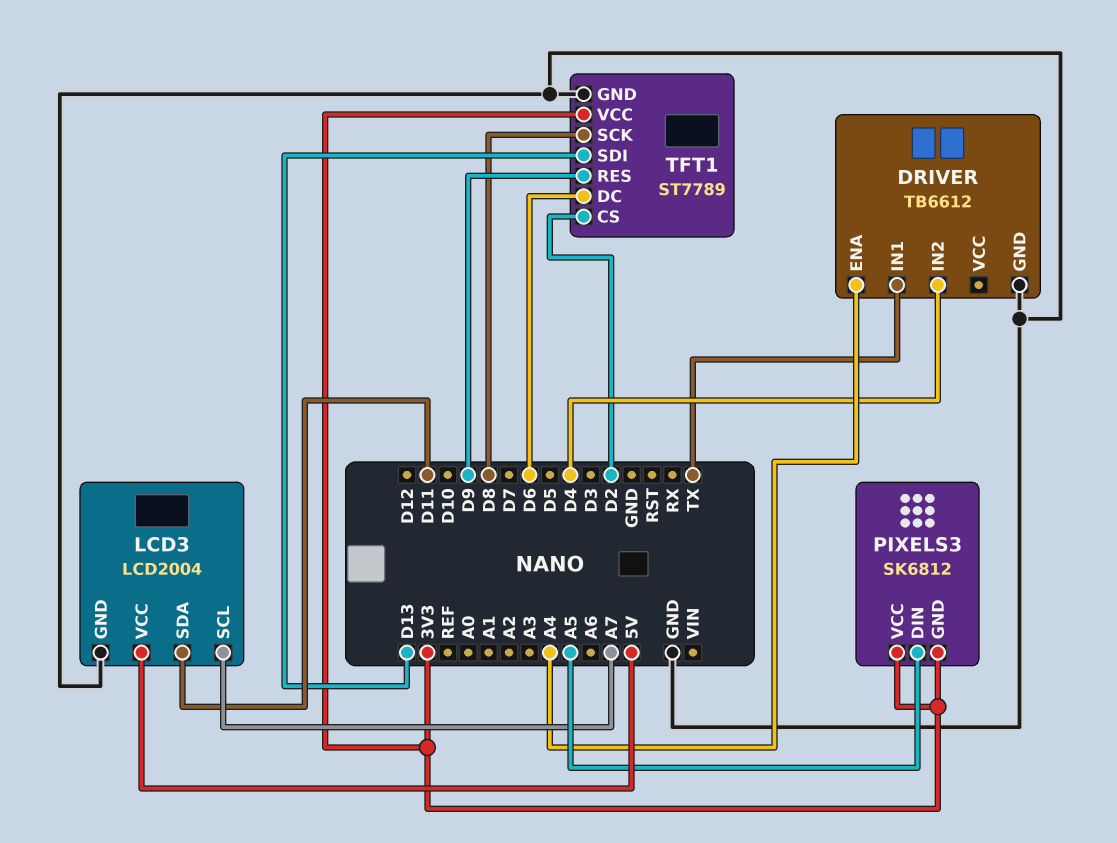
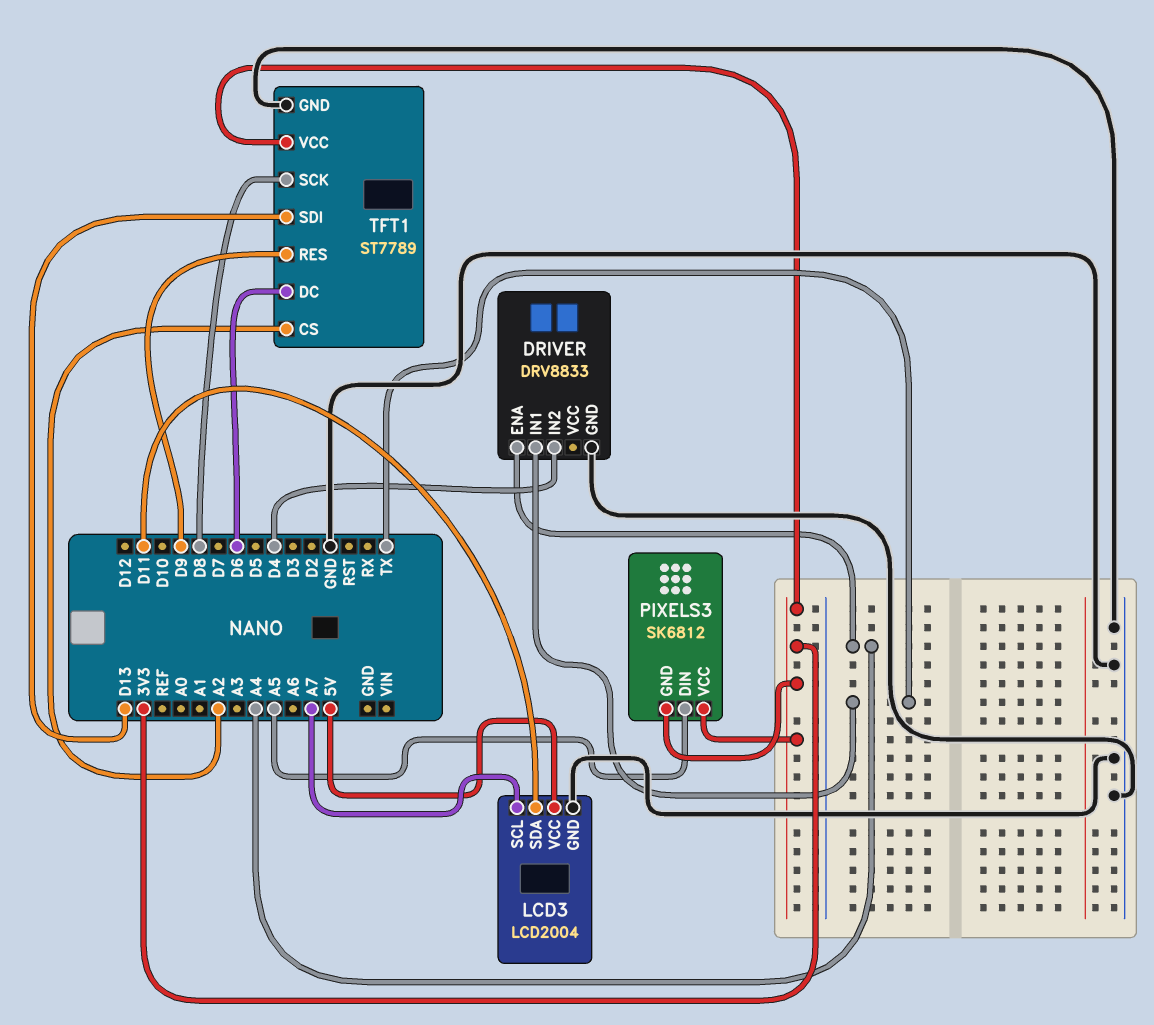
DRIVER: TB6612 -> DRV8833
TFT1 pin CS: D2 -> A2

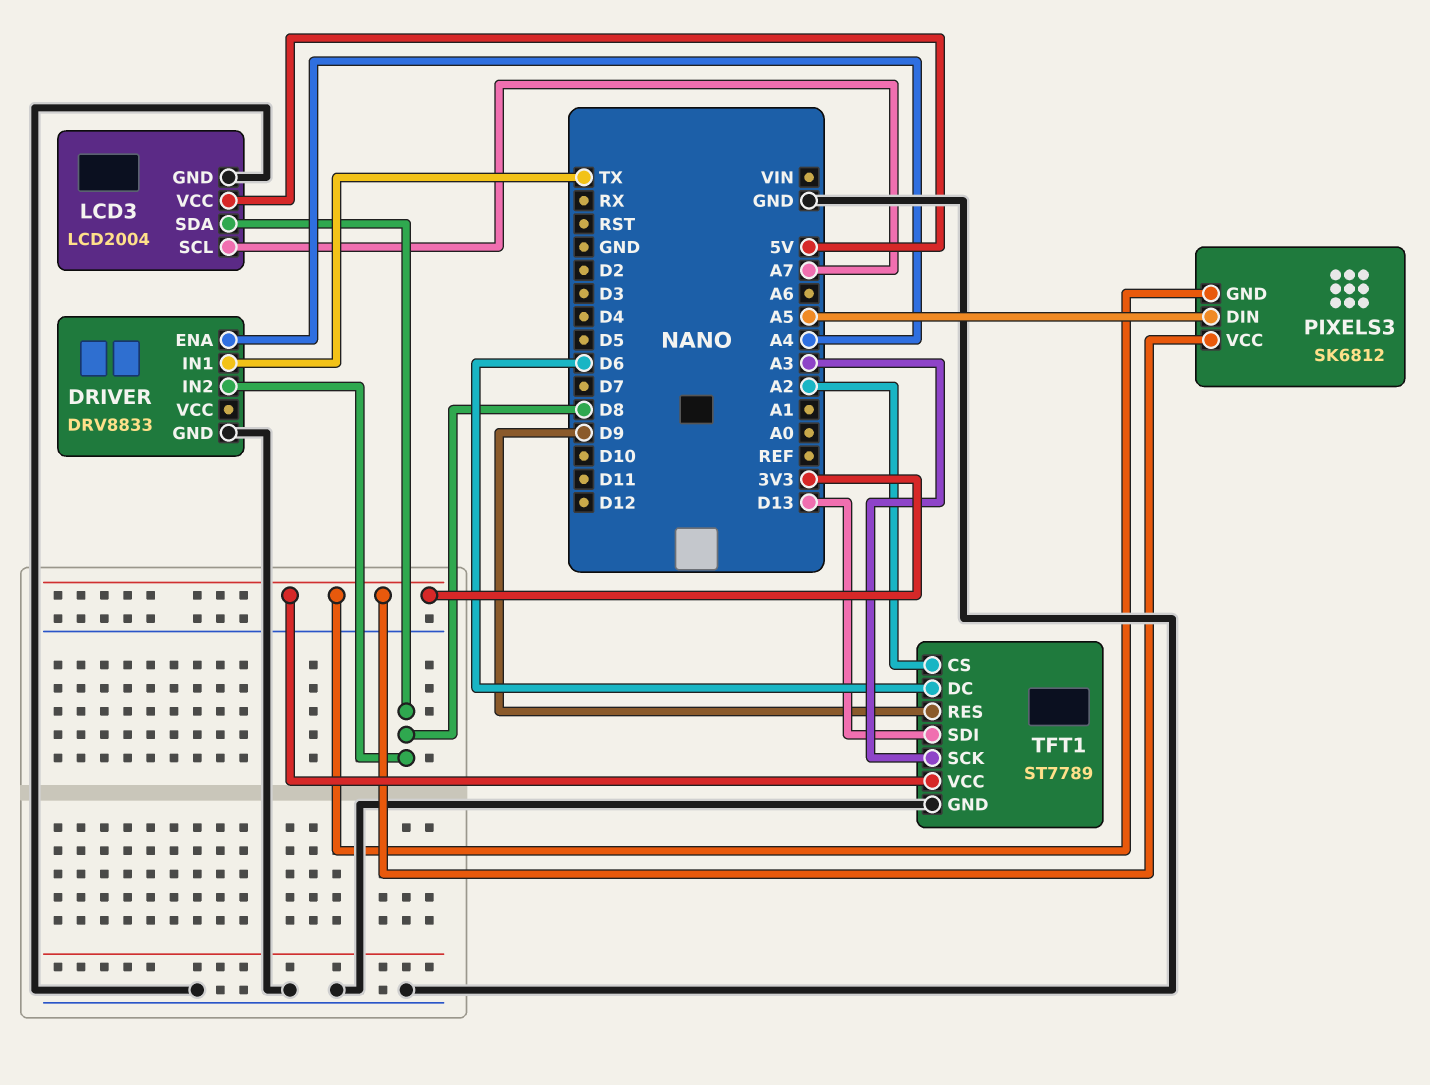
DRIVER pin IN2: D4 -> D8
LCD3 pin SDA: D11 -> D8
TFT1 pin SCK: D8 -> A3

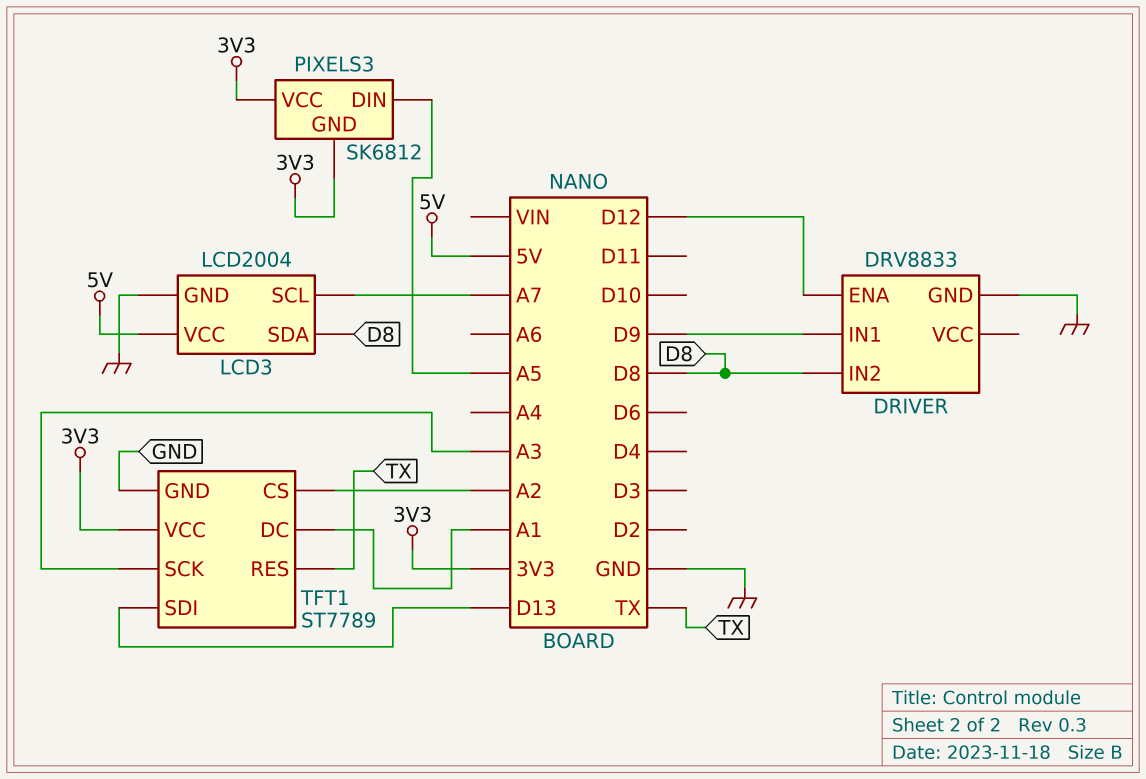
DRIVER pin ENA: A4 -> D12
DRIVER pin IN1: TX -> D9
TFT1 pin DC: D6 -> A1
TFT1 pin RES: D9 -> TX

